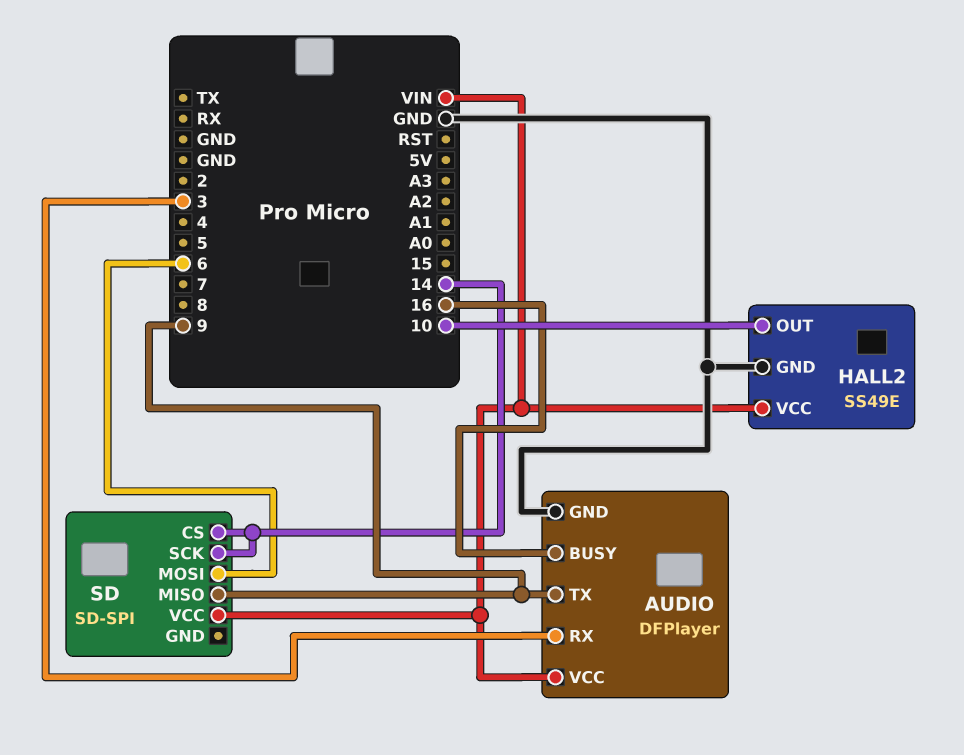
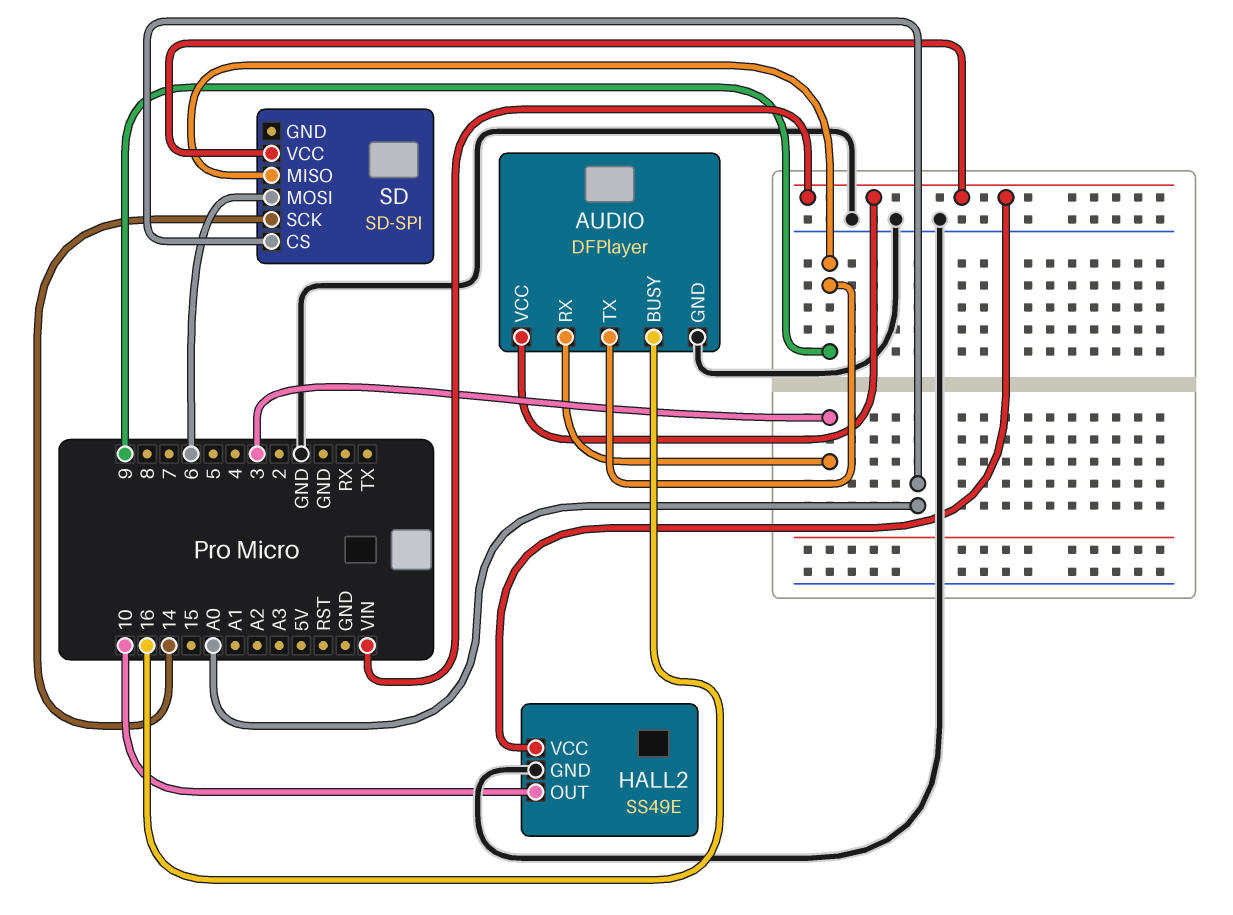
SD pin CS: 14 -> A0

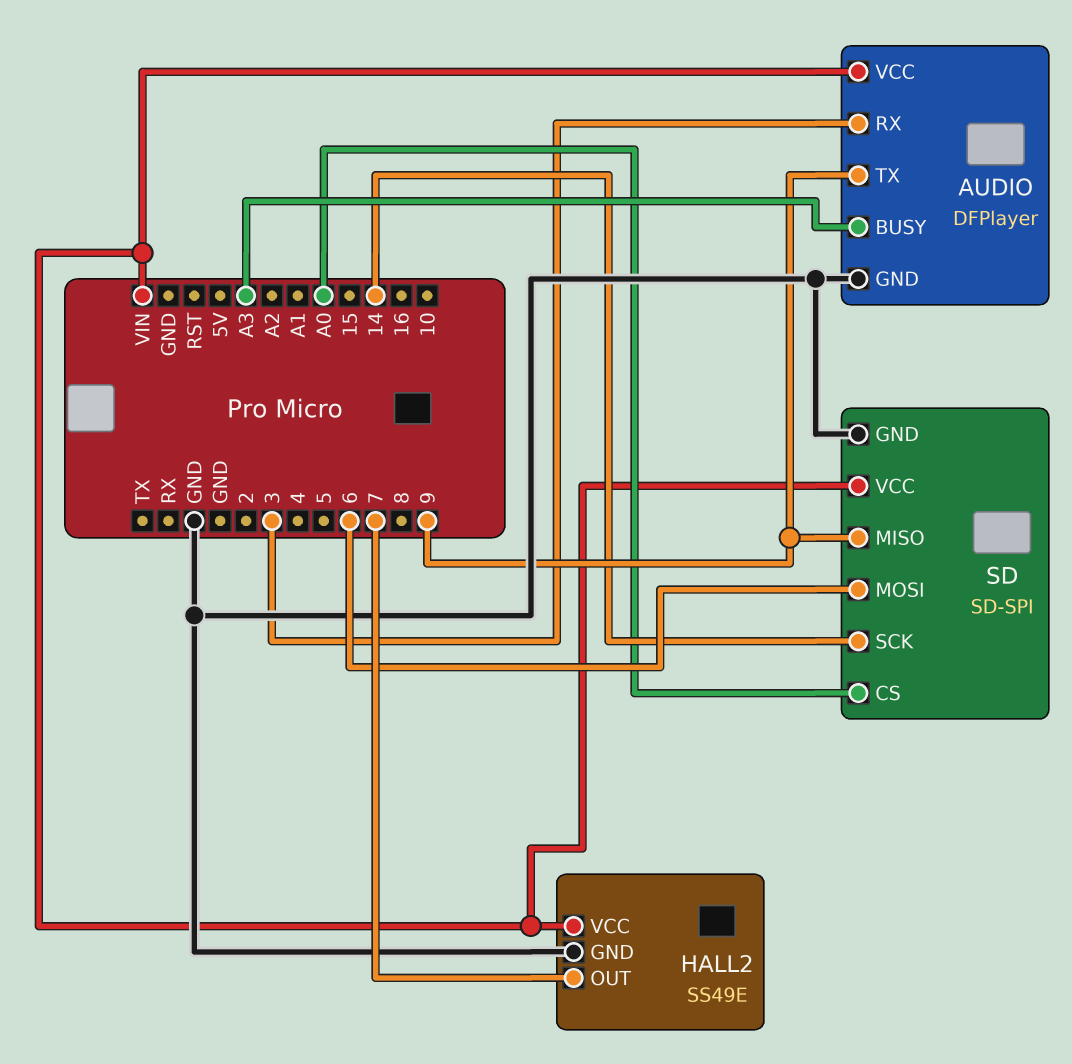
AUDIO pin BUSY: 16 -> A3
HALL2 pin OUT: 10 -> 7
SD pin GND: none -> GND

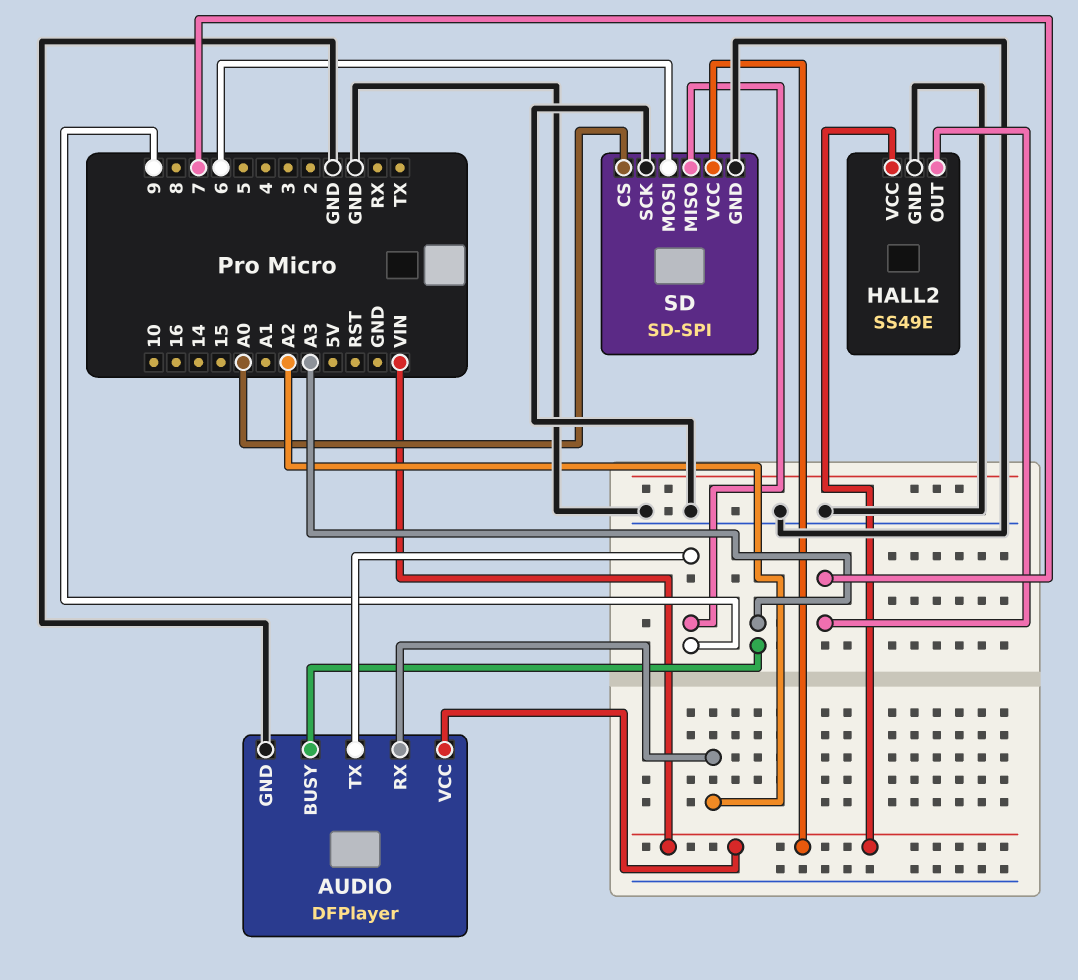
AUDIO pin RX: 3 -> A2
SD pin SCK: 14 -> GND

